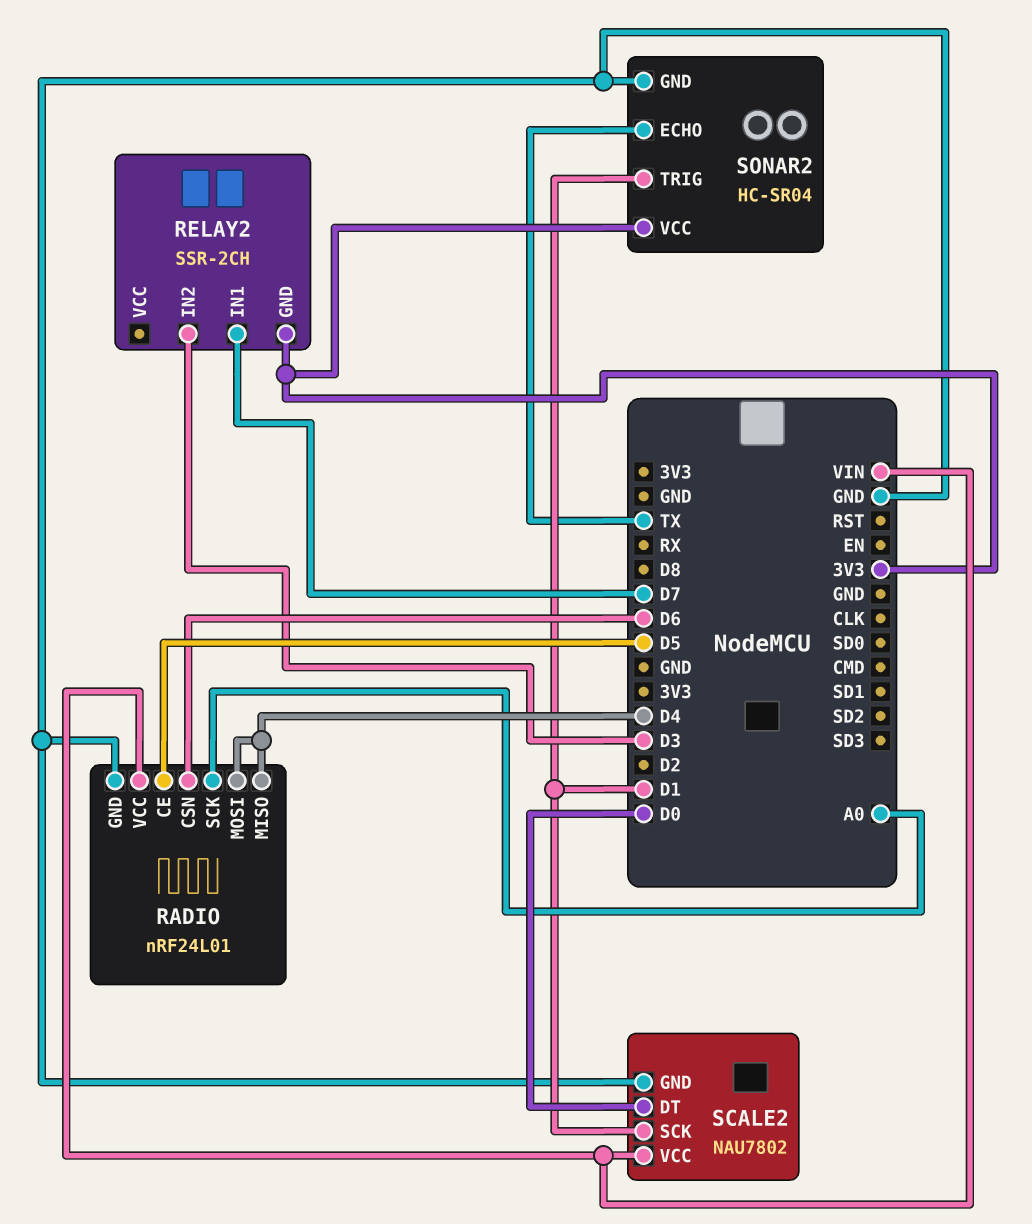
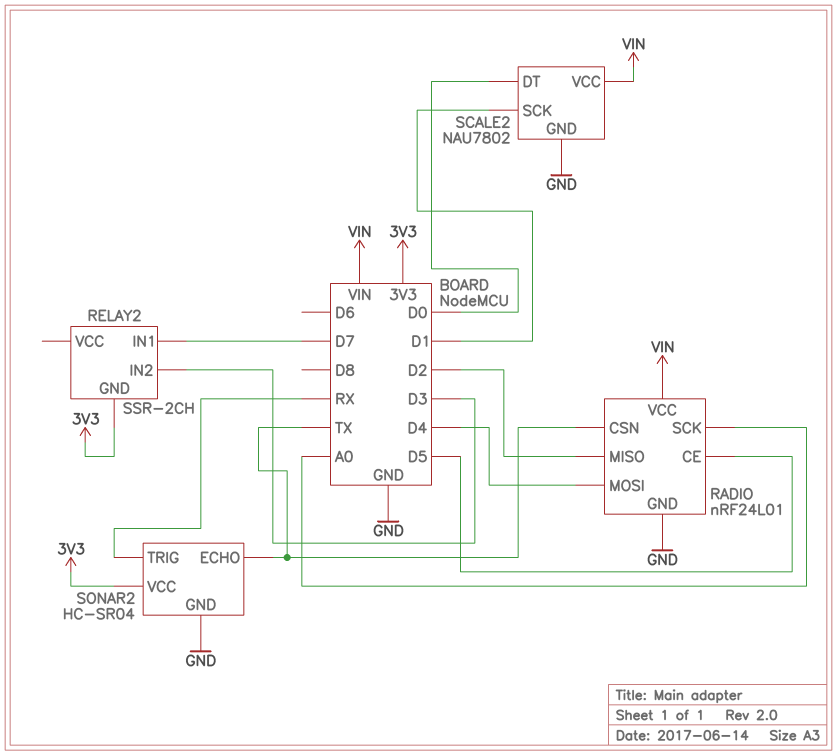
RADIO pin CSN: D6 -> TX
RADIO pin MISO: D4 -> D2
SONAR2 pin TRIG: D1 -> RX

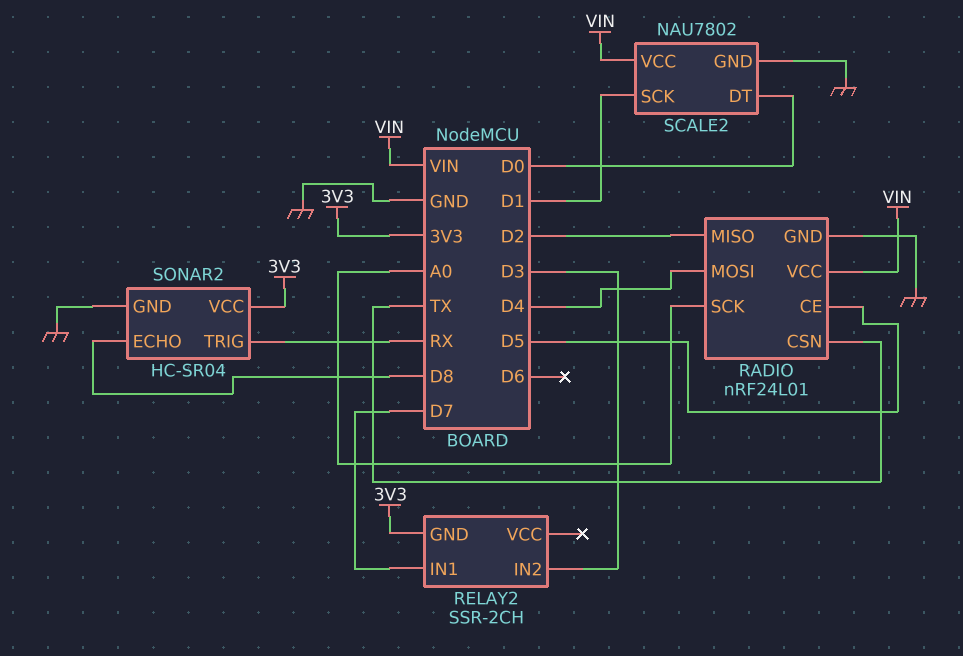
SONAR2 pin ECHO: TX -> D8

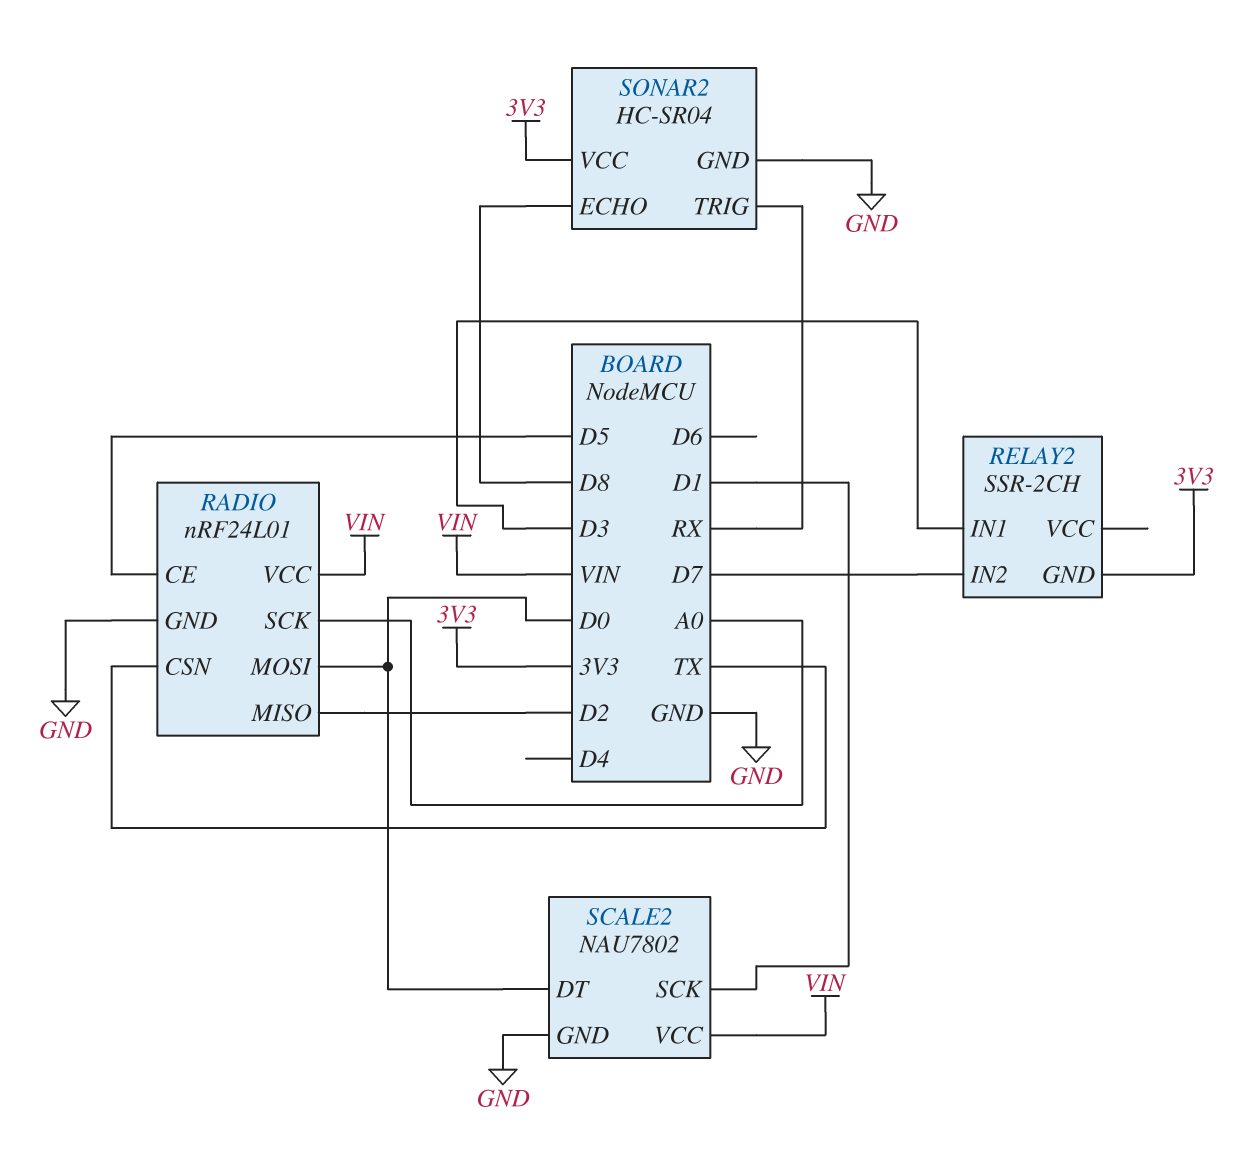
RADIO pin MOSI: D4 -> D0
RELAY2 pin IN1: D7 -> D3
RELAY2 pin IN2: D3 -> D7

